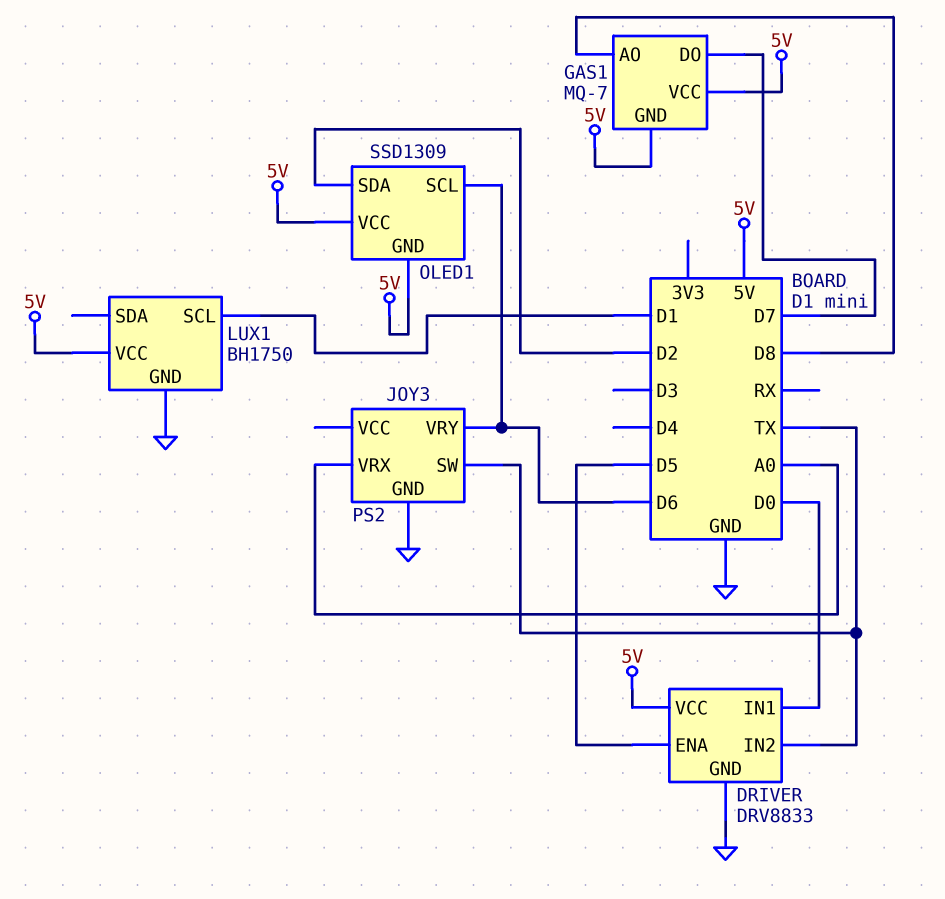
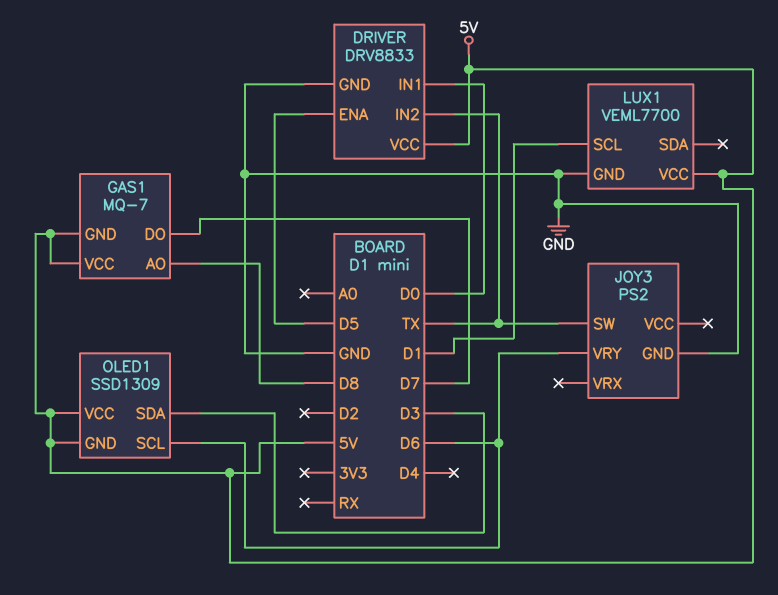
JOY3 pin VRX: A0 -> none
LUX1: BH1750 -> VEML7700
OLED1 pin SDA: D2 -> D3

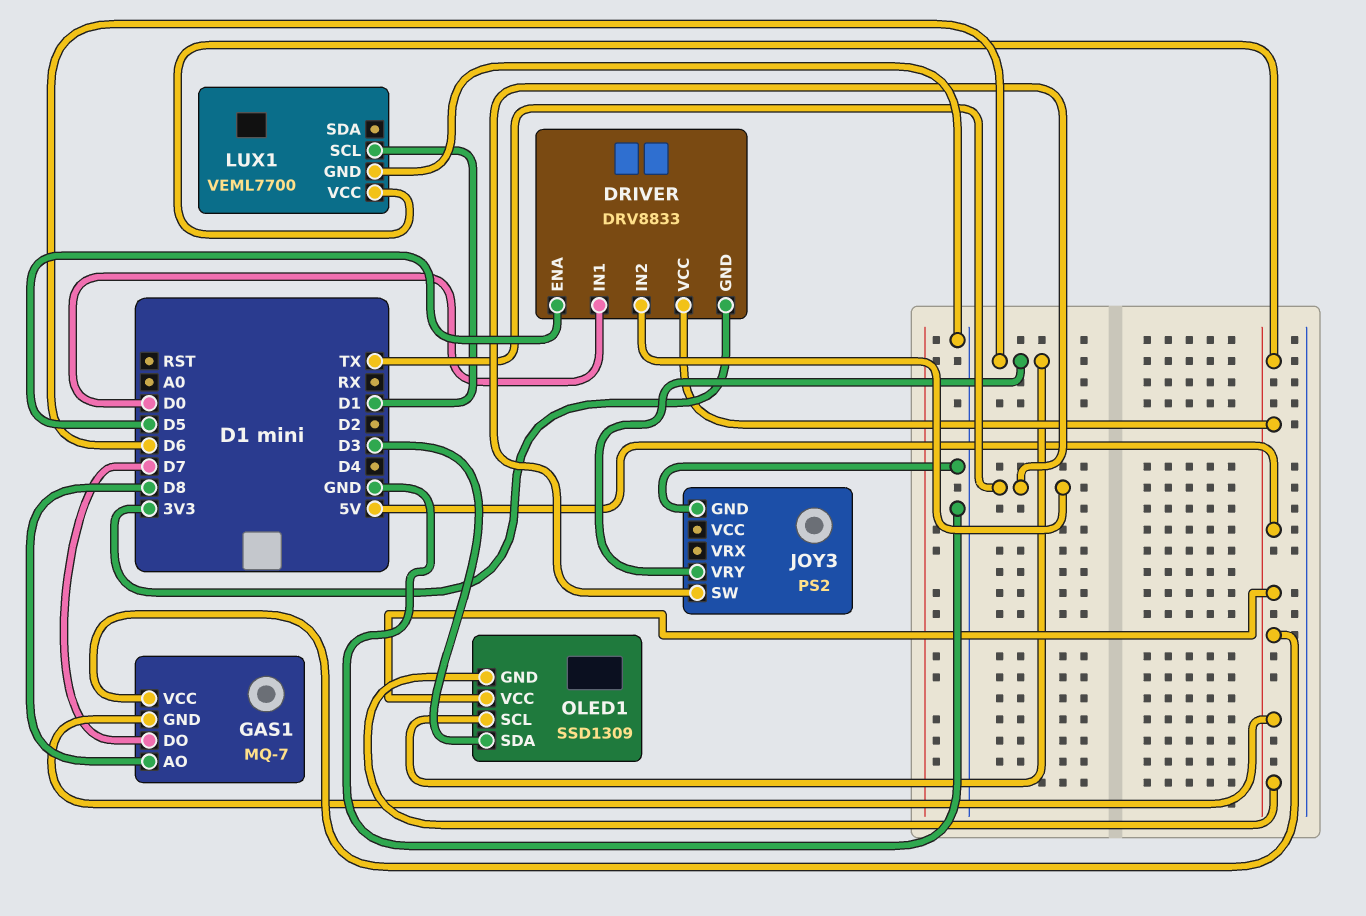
DRIVER pin GND: GND -> 3V3

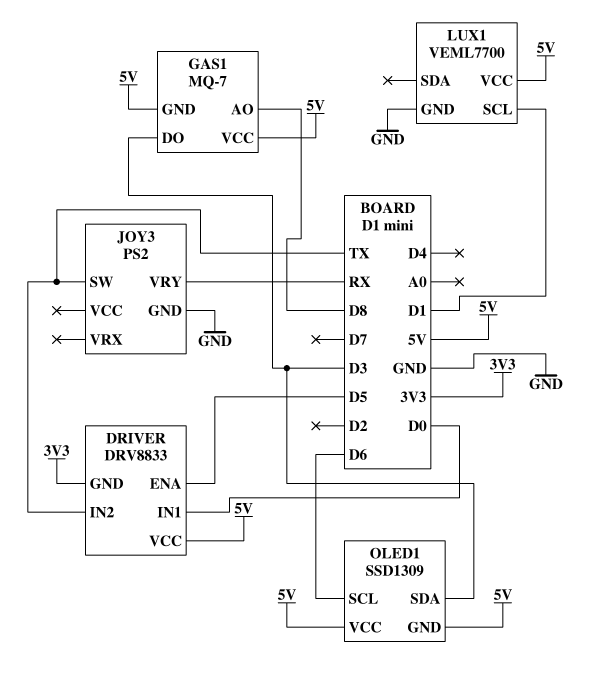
GAS1 pin DO: D7 -> D3
JOY3 pin VRY: D6 -> RX

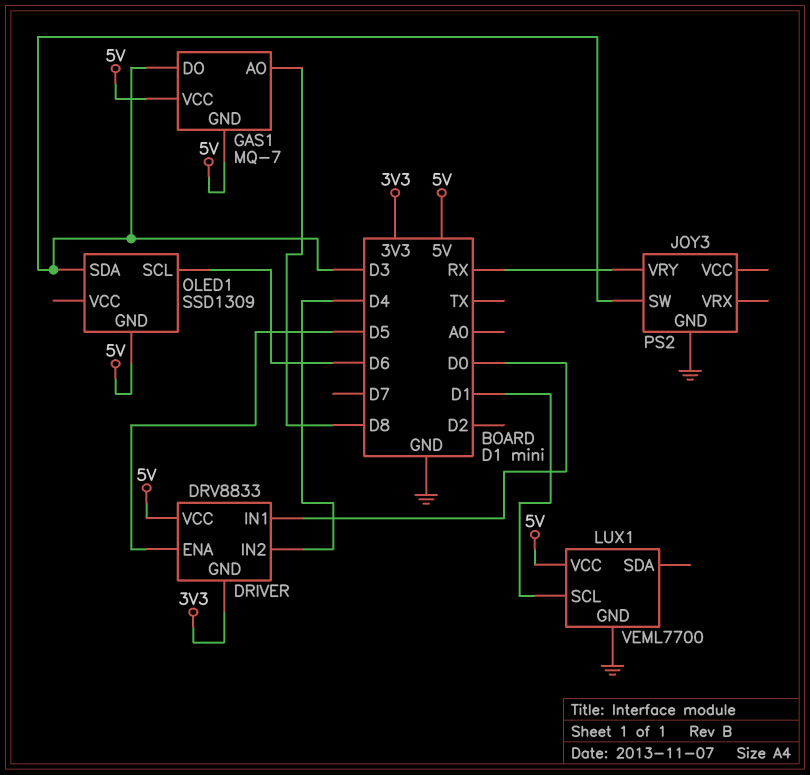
DRIVER pin IN2: TX -> D4
JOY3 pin SW: TX -> D3
OLED1 pin VCC: 5V -> none

